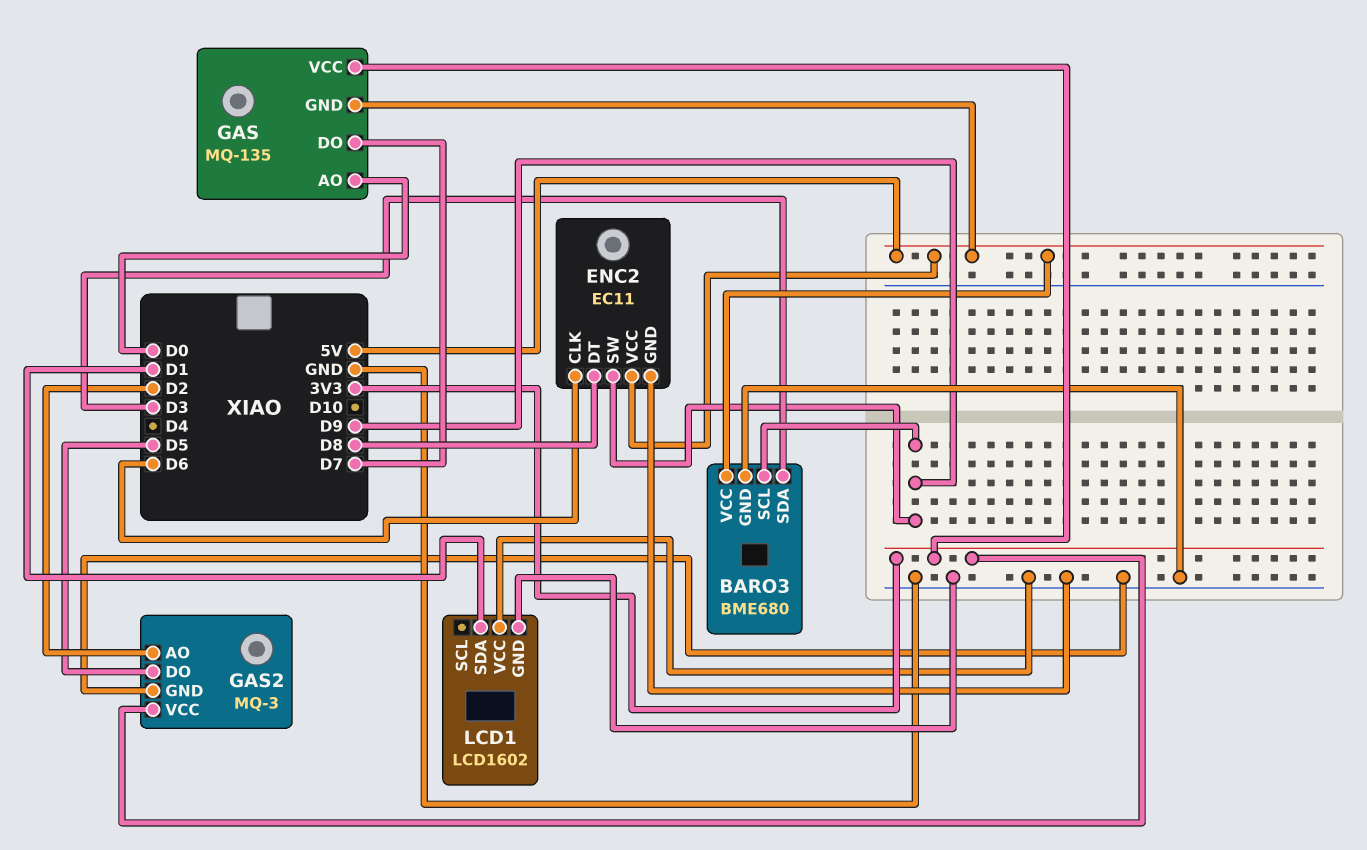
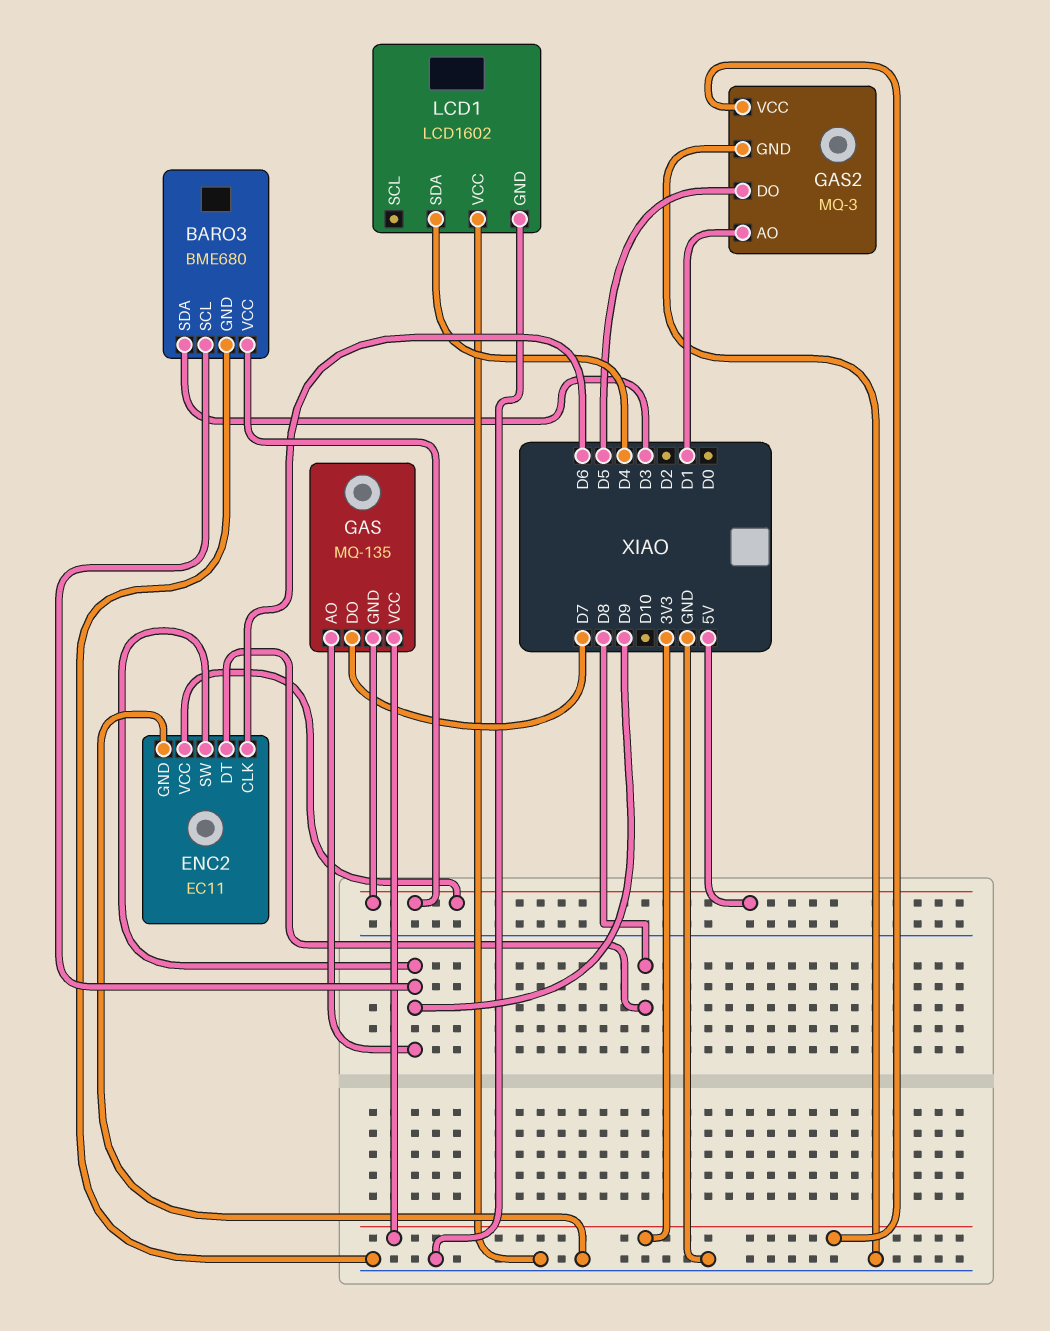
GAS pin AO: D0 -> D9
GAS2 pin AO: D2 -> D1
LCD1 pin SDA: D1 -> D4

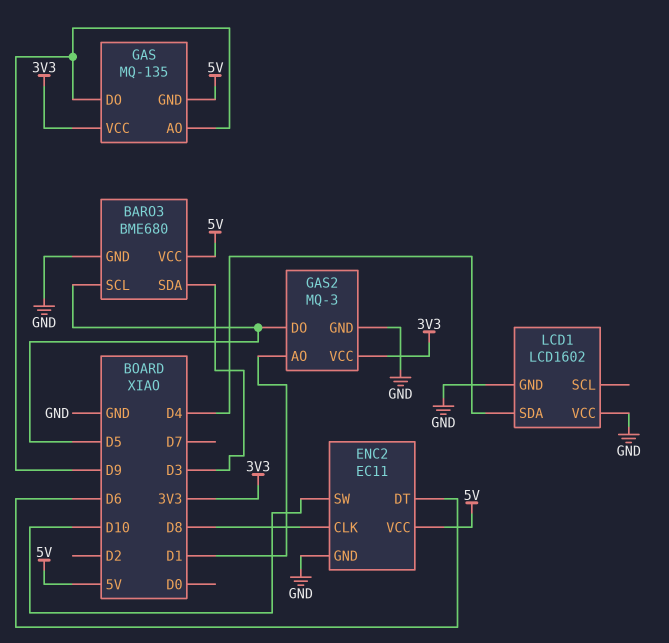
BARO3 pin SCL: D9 -> D5
ENC2 pin CLK: D6 -> D8
ENC2 pin DT: D8 -> D6
ENC2 pin SW: D9 -> D10
GAS pin DO: D7 -> D9

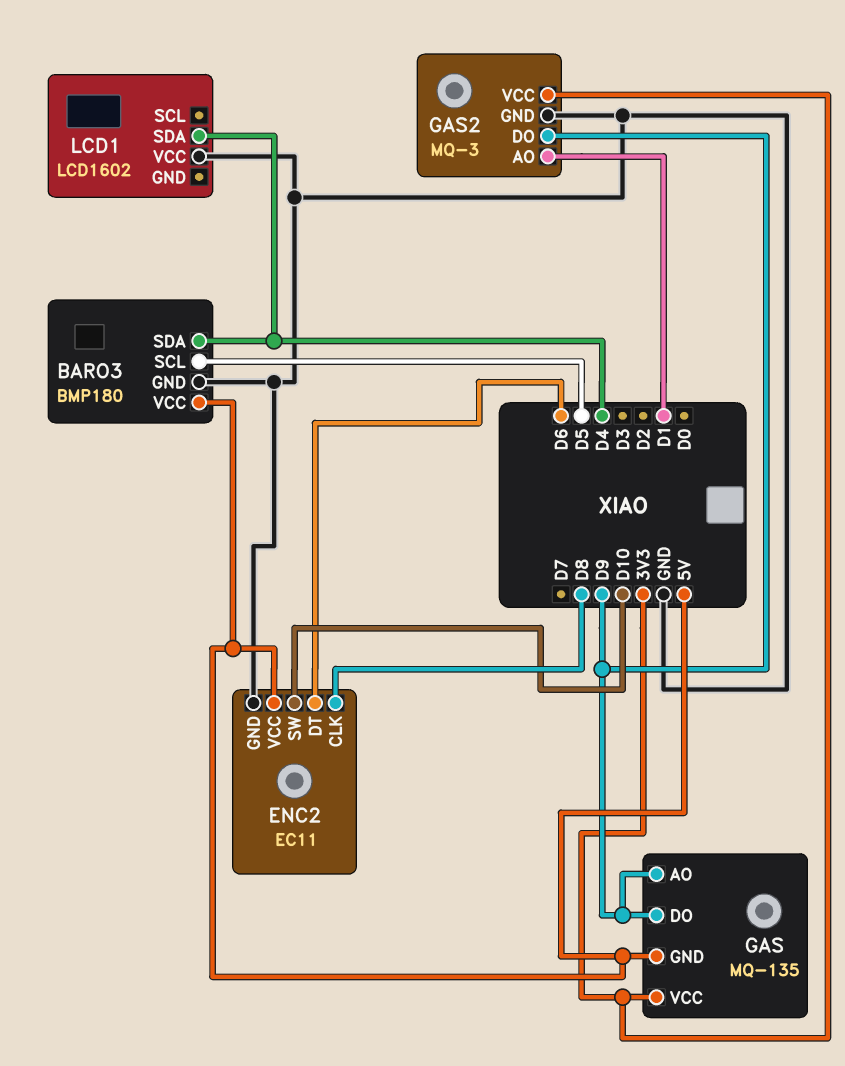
BARO3: BME680 -> BMP180
BARO3 pin SDA: D3 -> D4
GAS2 pin DO: D5 -> D9
LCD1 pin GND: GND -> none

